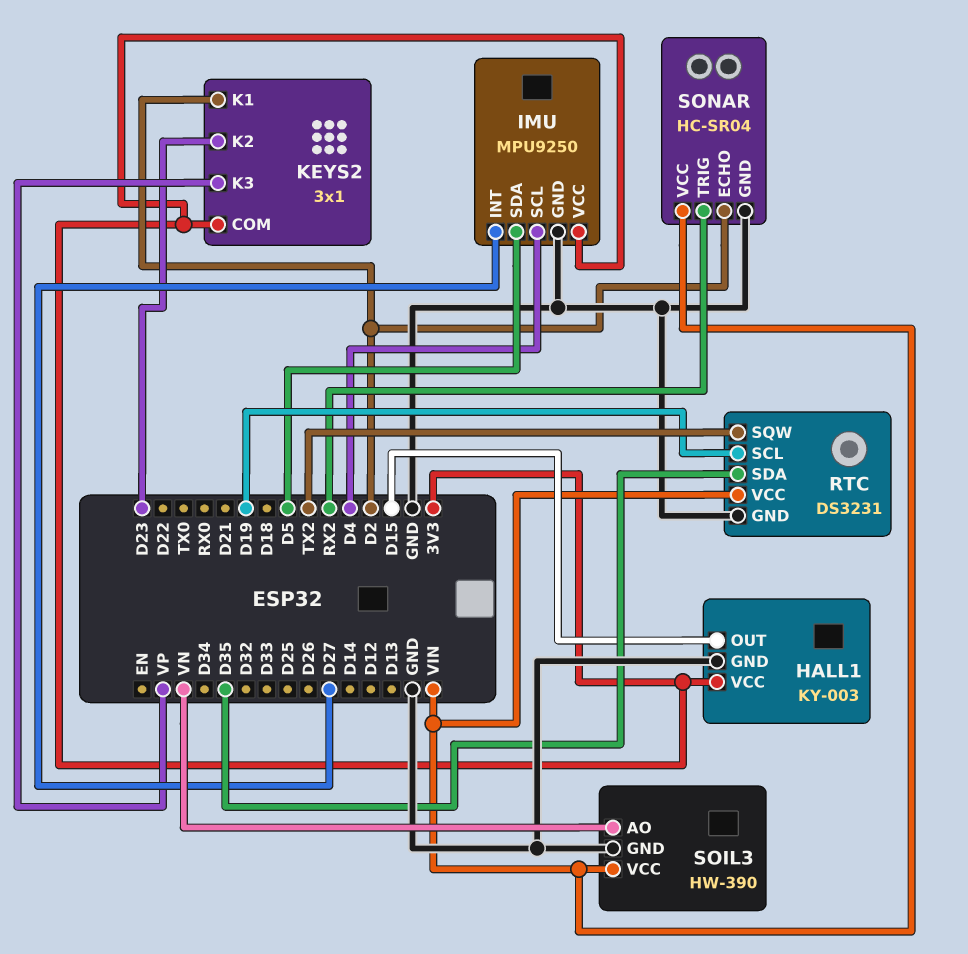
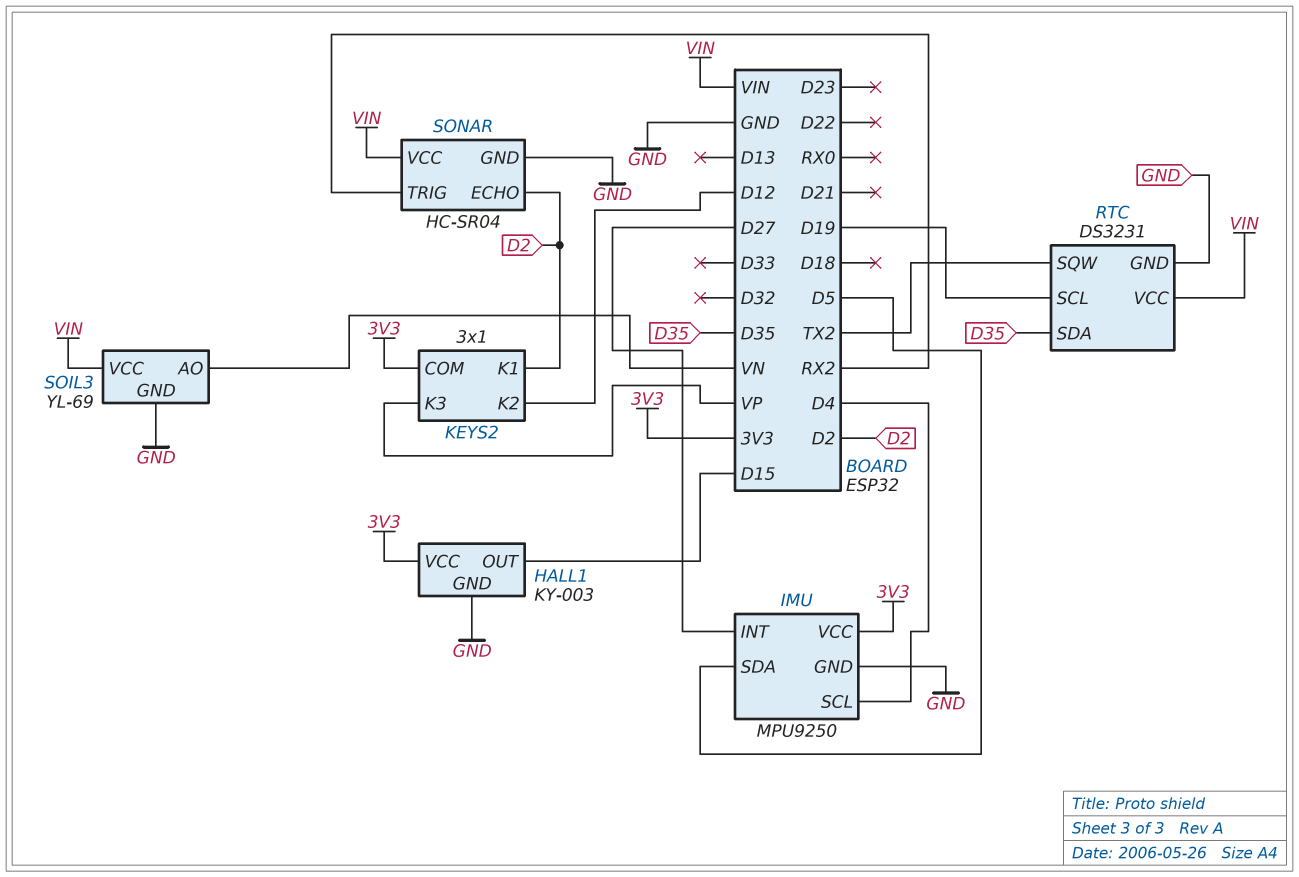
KEYS2 pin K2: D23 -> D12
SOIL3: HW-390 -> YL-69

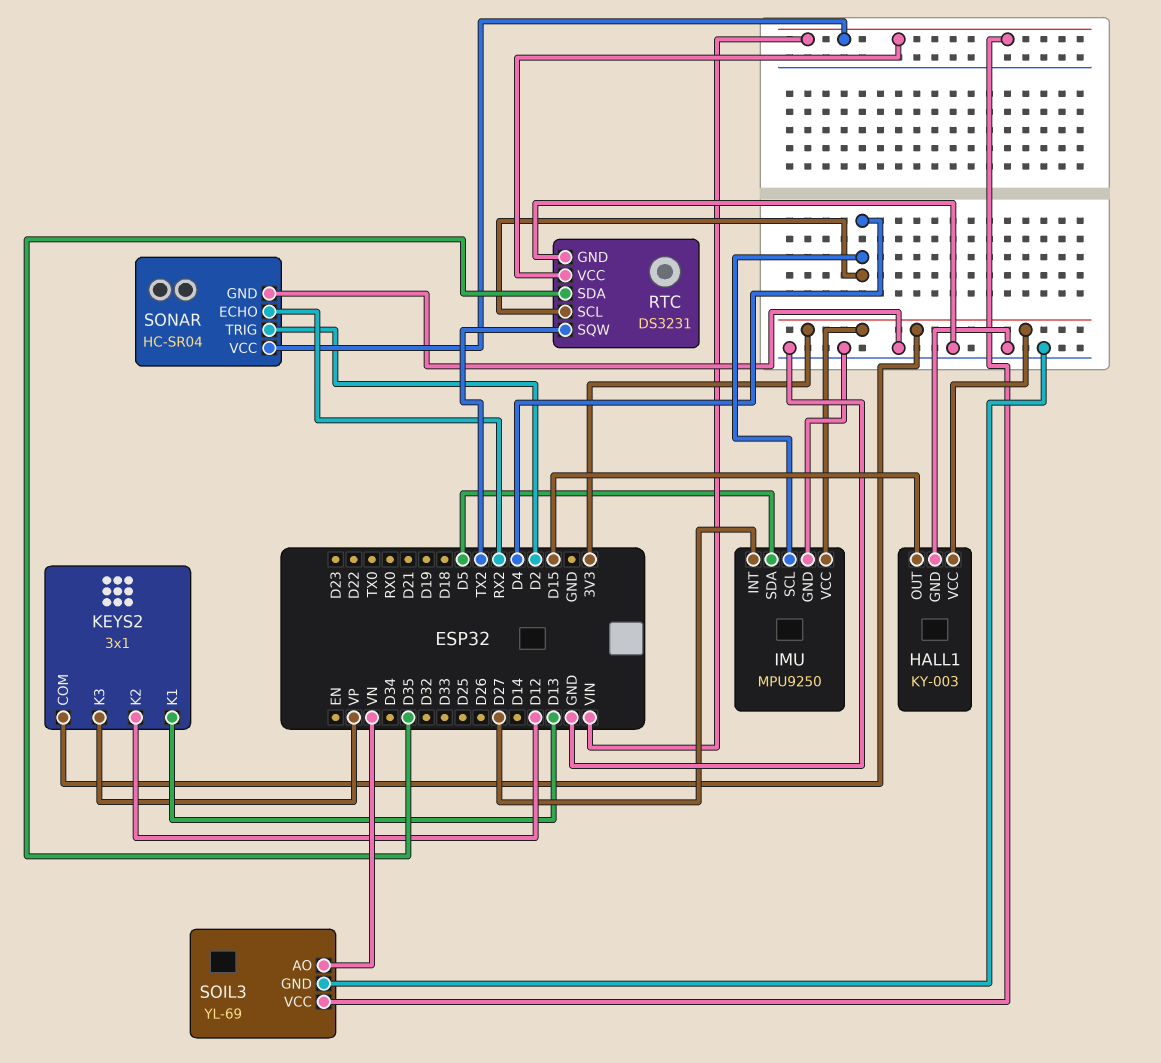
KEYS2 pin K1: D2 -> D13
RTC pin SCL: D19 -> D4
SONAR pin ECHO: D2 -> RX2
SONAR pin TRIG: RX2 -> D2

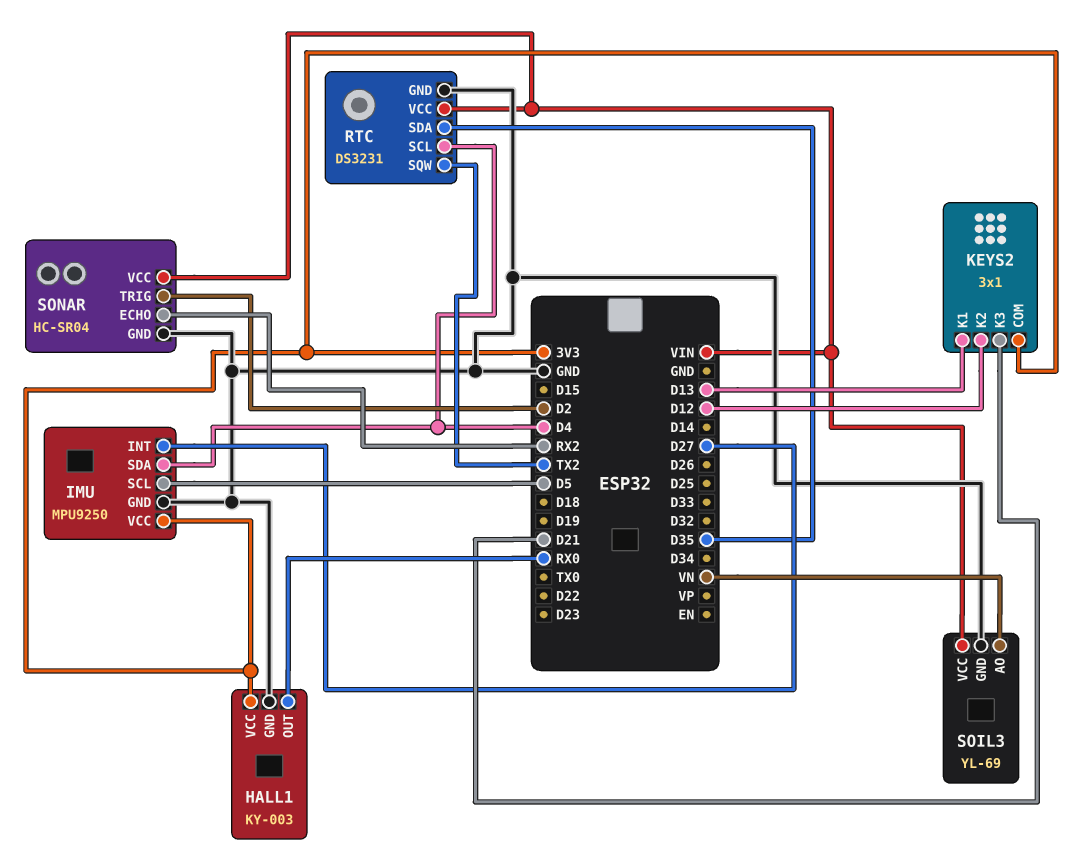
HALL1 pin OUT: D15 -> RX0
IMU pin SCL: D4 -> D5
IMU pin SDA: D5 -> D4
KEYS2 pin K3: VP -> D21

